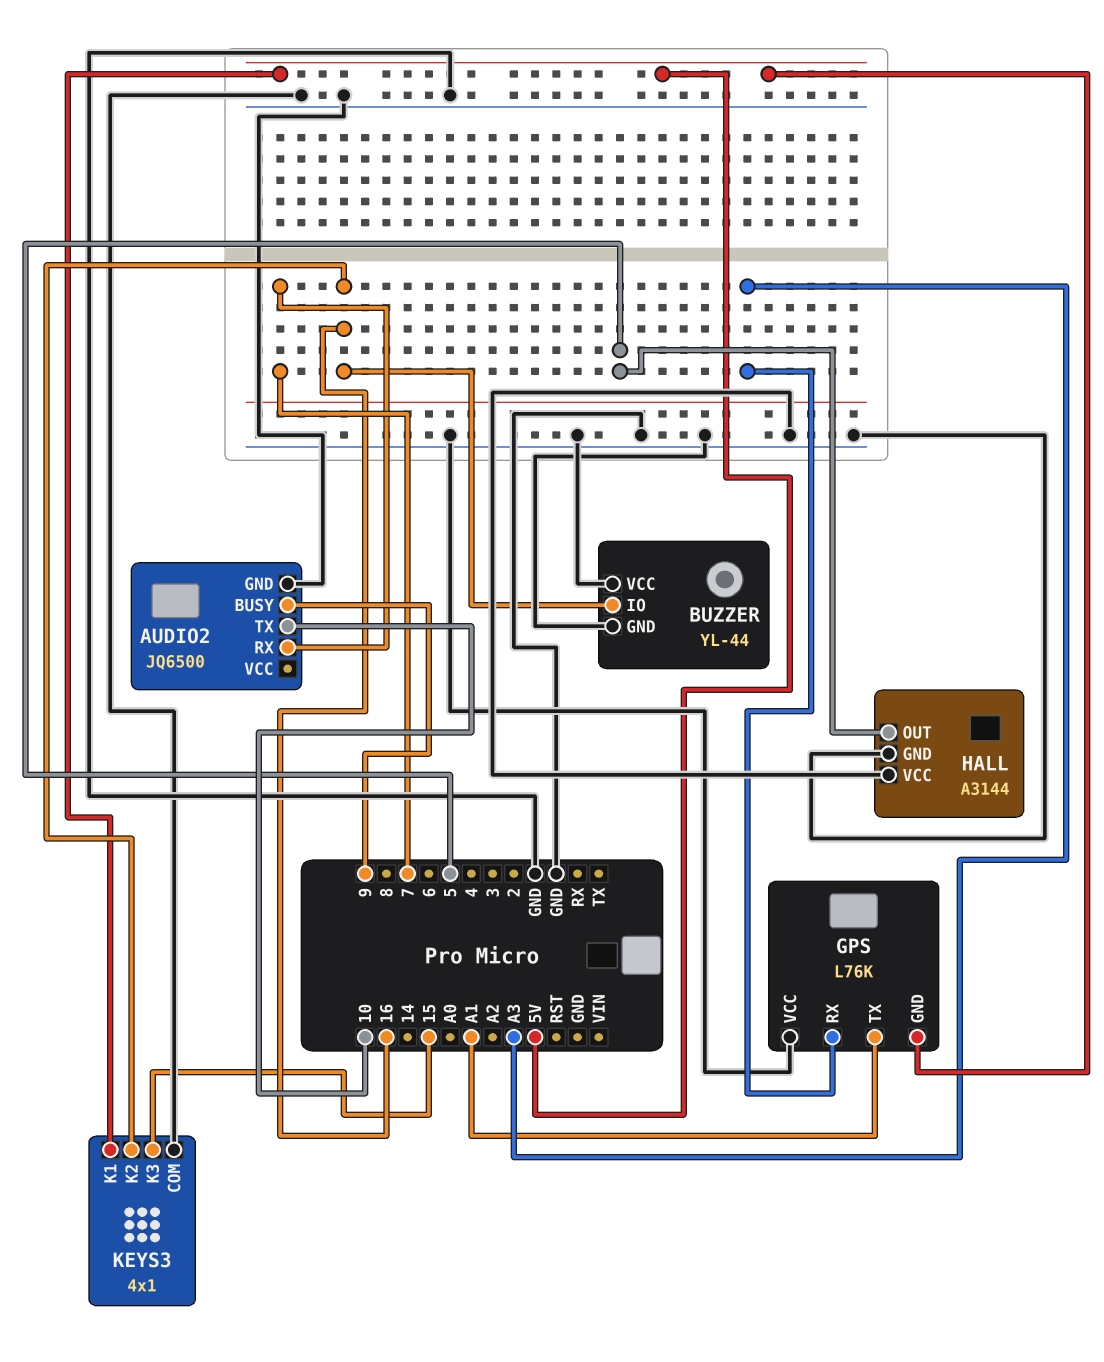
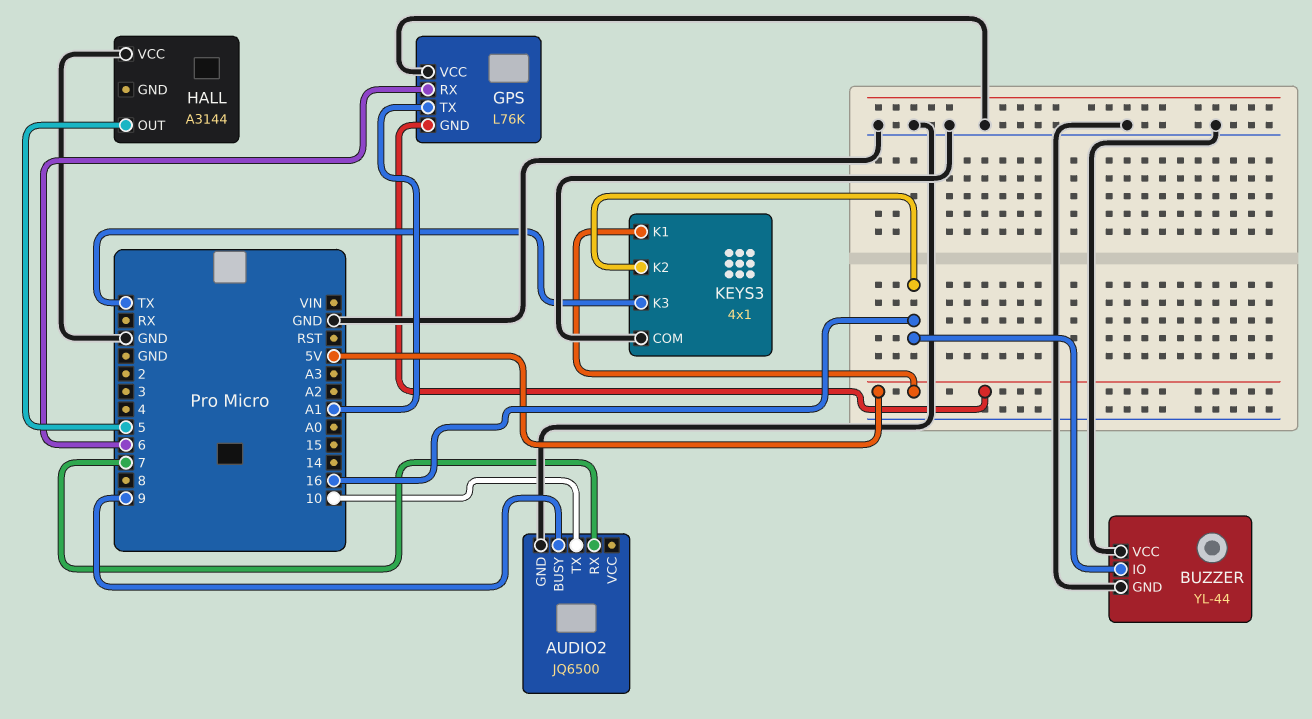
GPS pin RX: A3 -> 6
HALL pin GND: GND -> none
KEYS3 pin K3: 15 -> TX

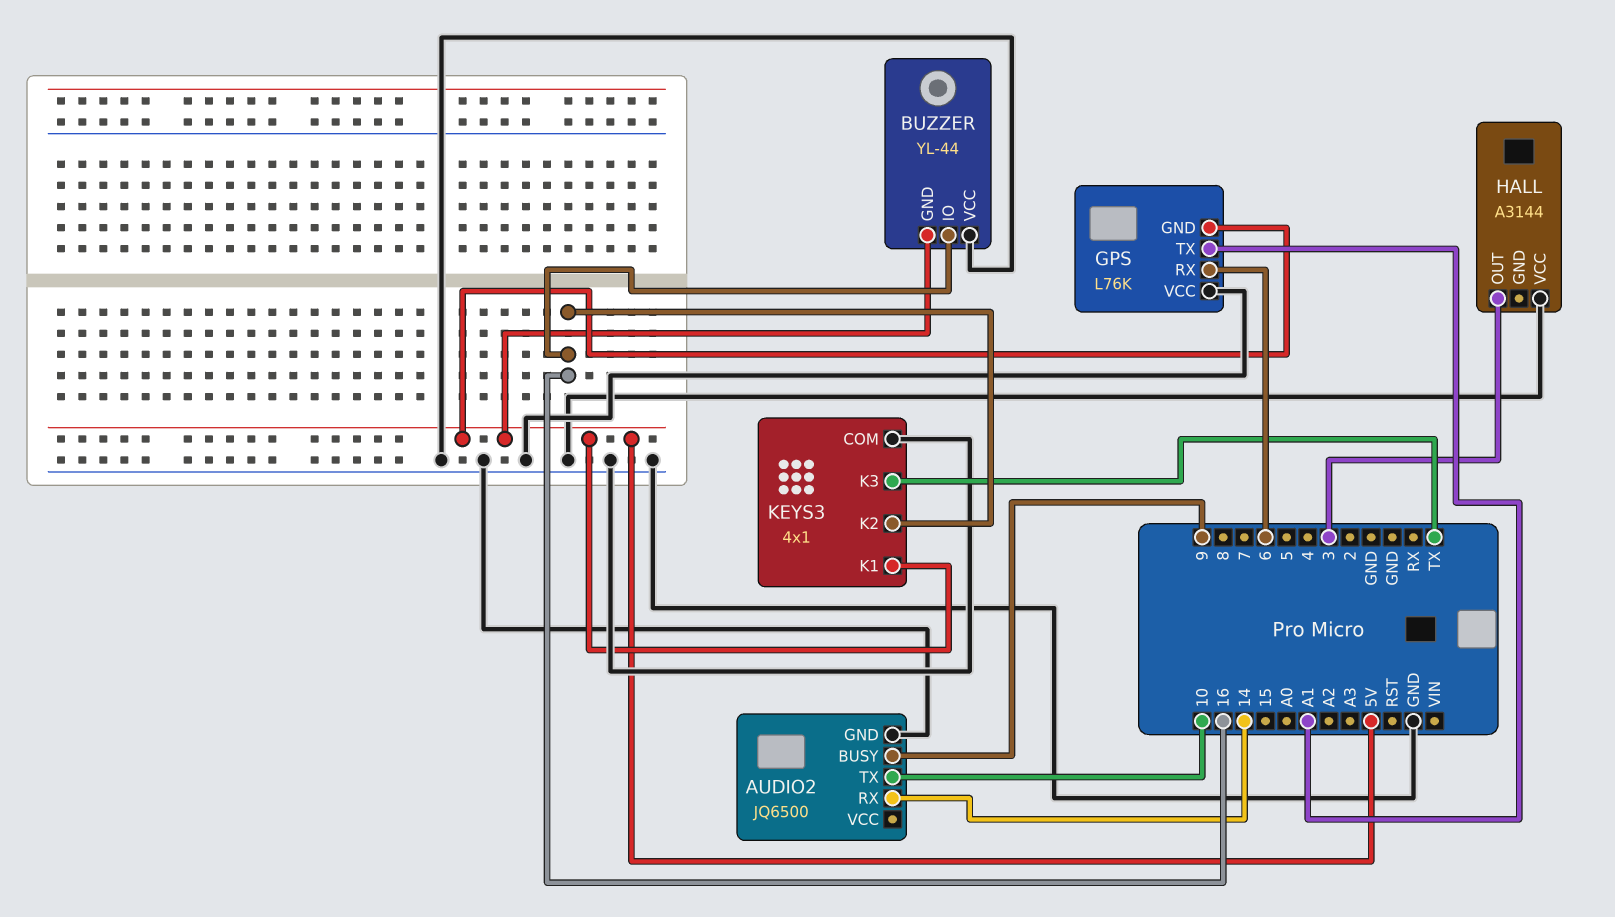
AUDIO2 pin RX: 7 -> 14
BUZZER pin GND: GND -> 5V
HALL pin OUT: 5 -> 3

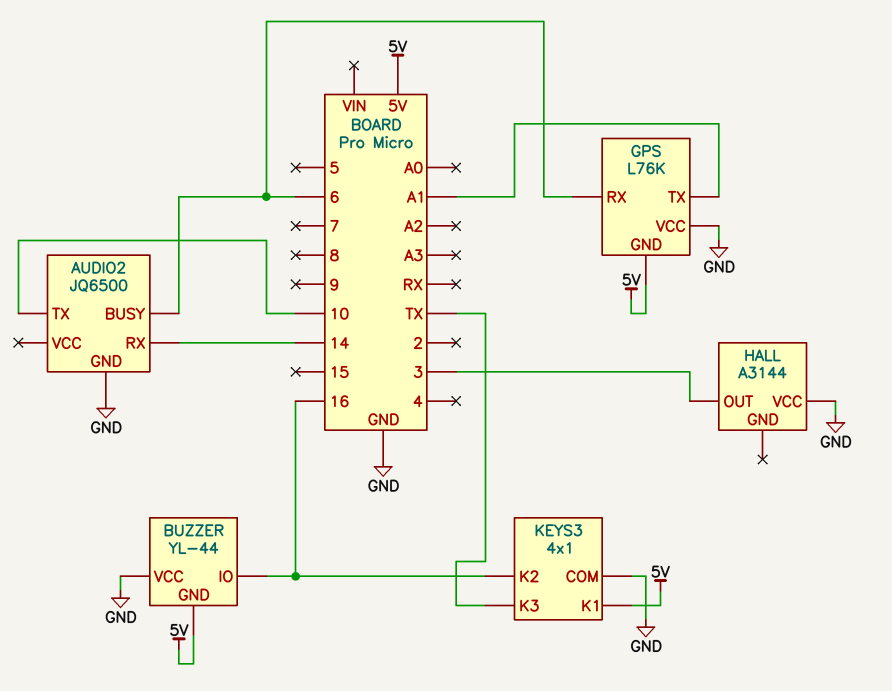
AUDIO2 pin BUSY: 9 -> 6

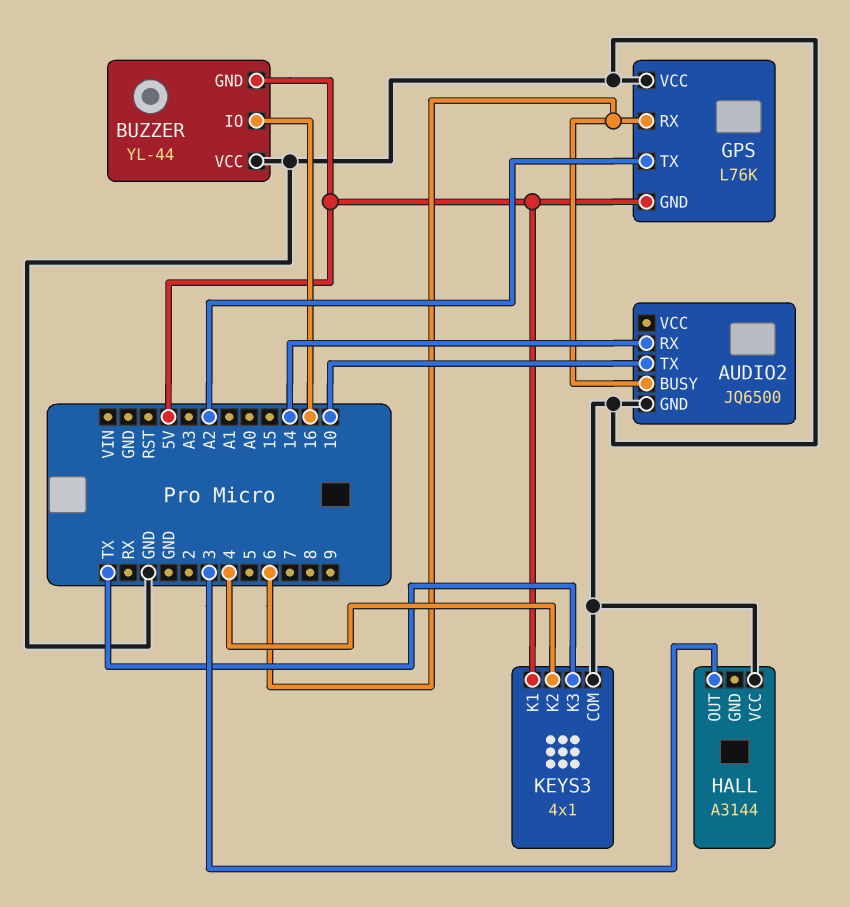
GPS pin TX: A1 -> A2
KEYS3 pin K2: 16 -> 4

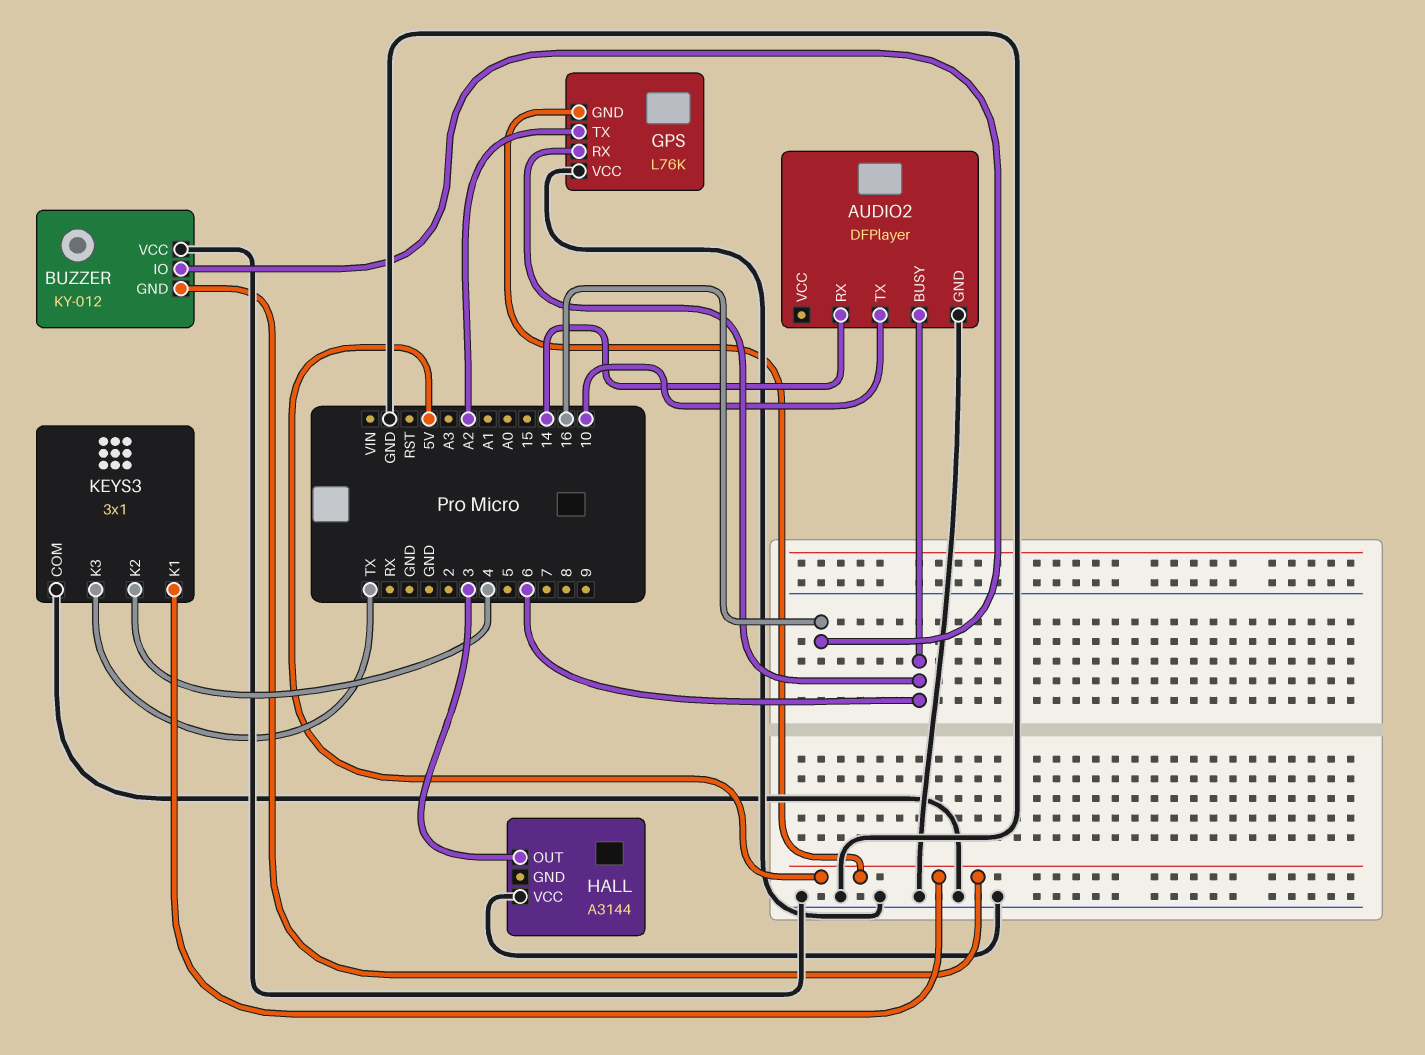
AUDIO2: JQ6500 -> DFPlayer
BUZZER: YL-44 -> KY-012
KEYS3: 4x1 -> 3x1

